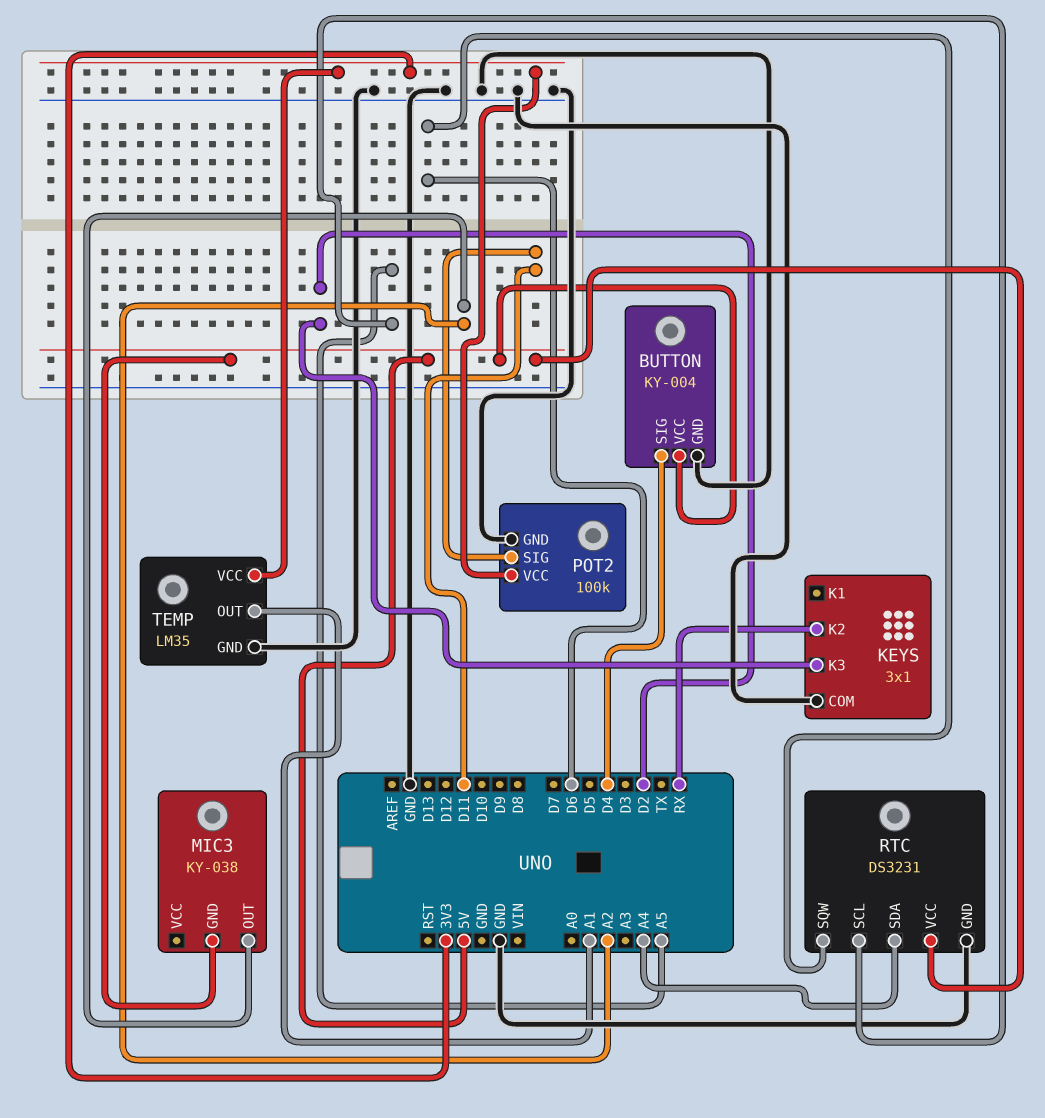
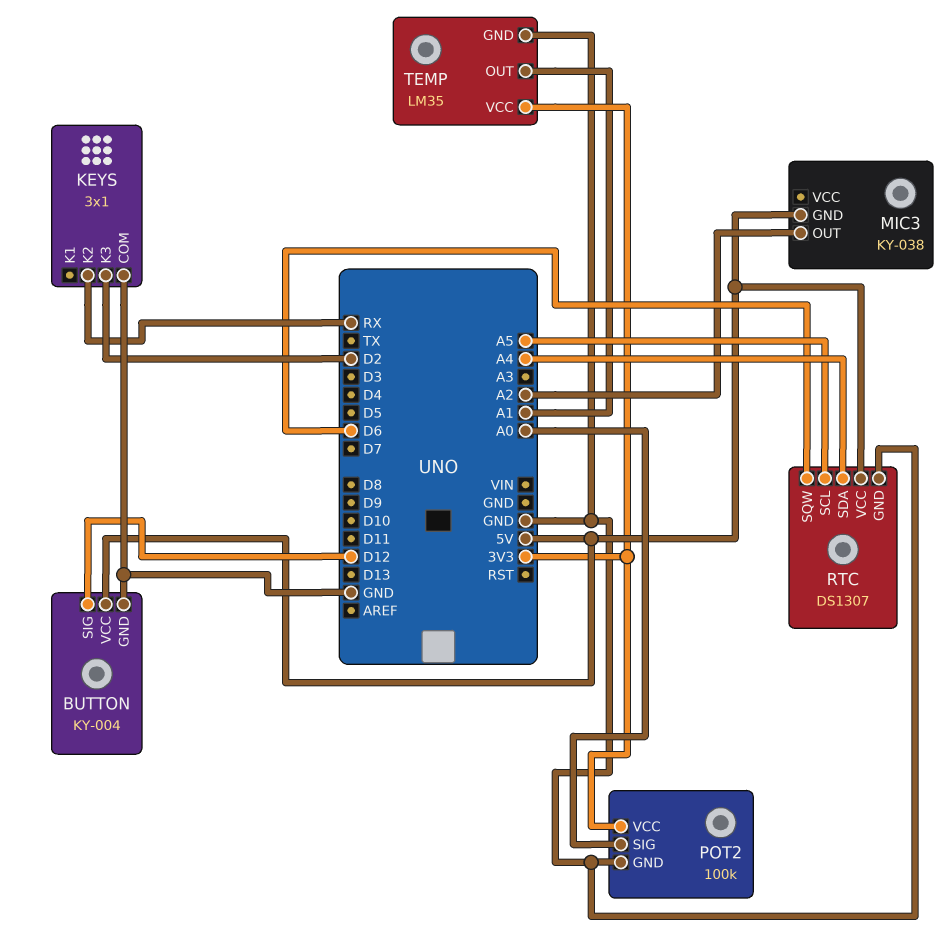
BUTTON pin SIG: D4 -> D12
POT2 pin SIG: D11 -> A0
RTC: DS3231 -> DS1307

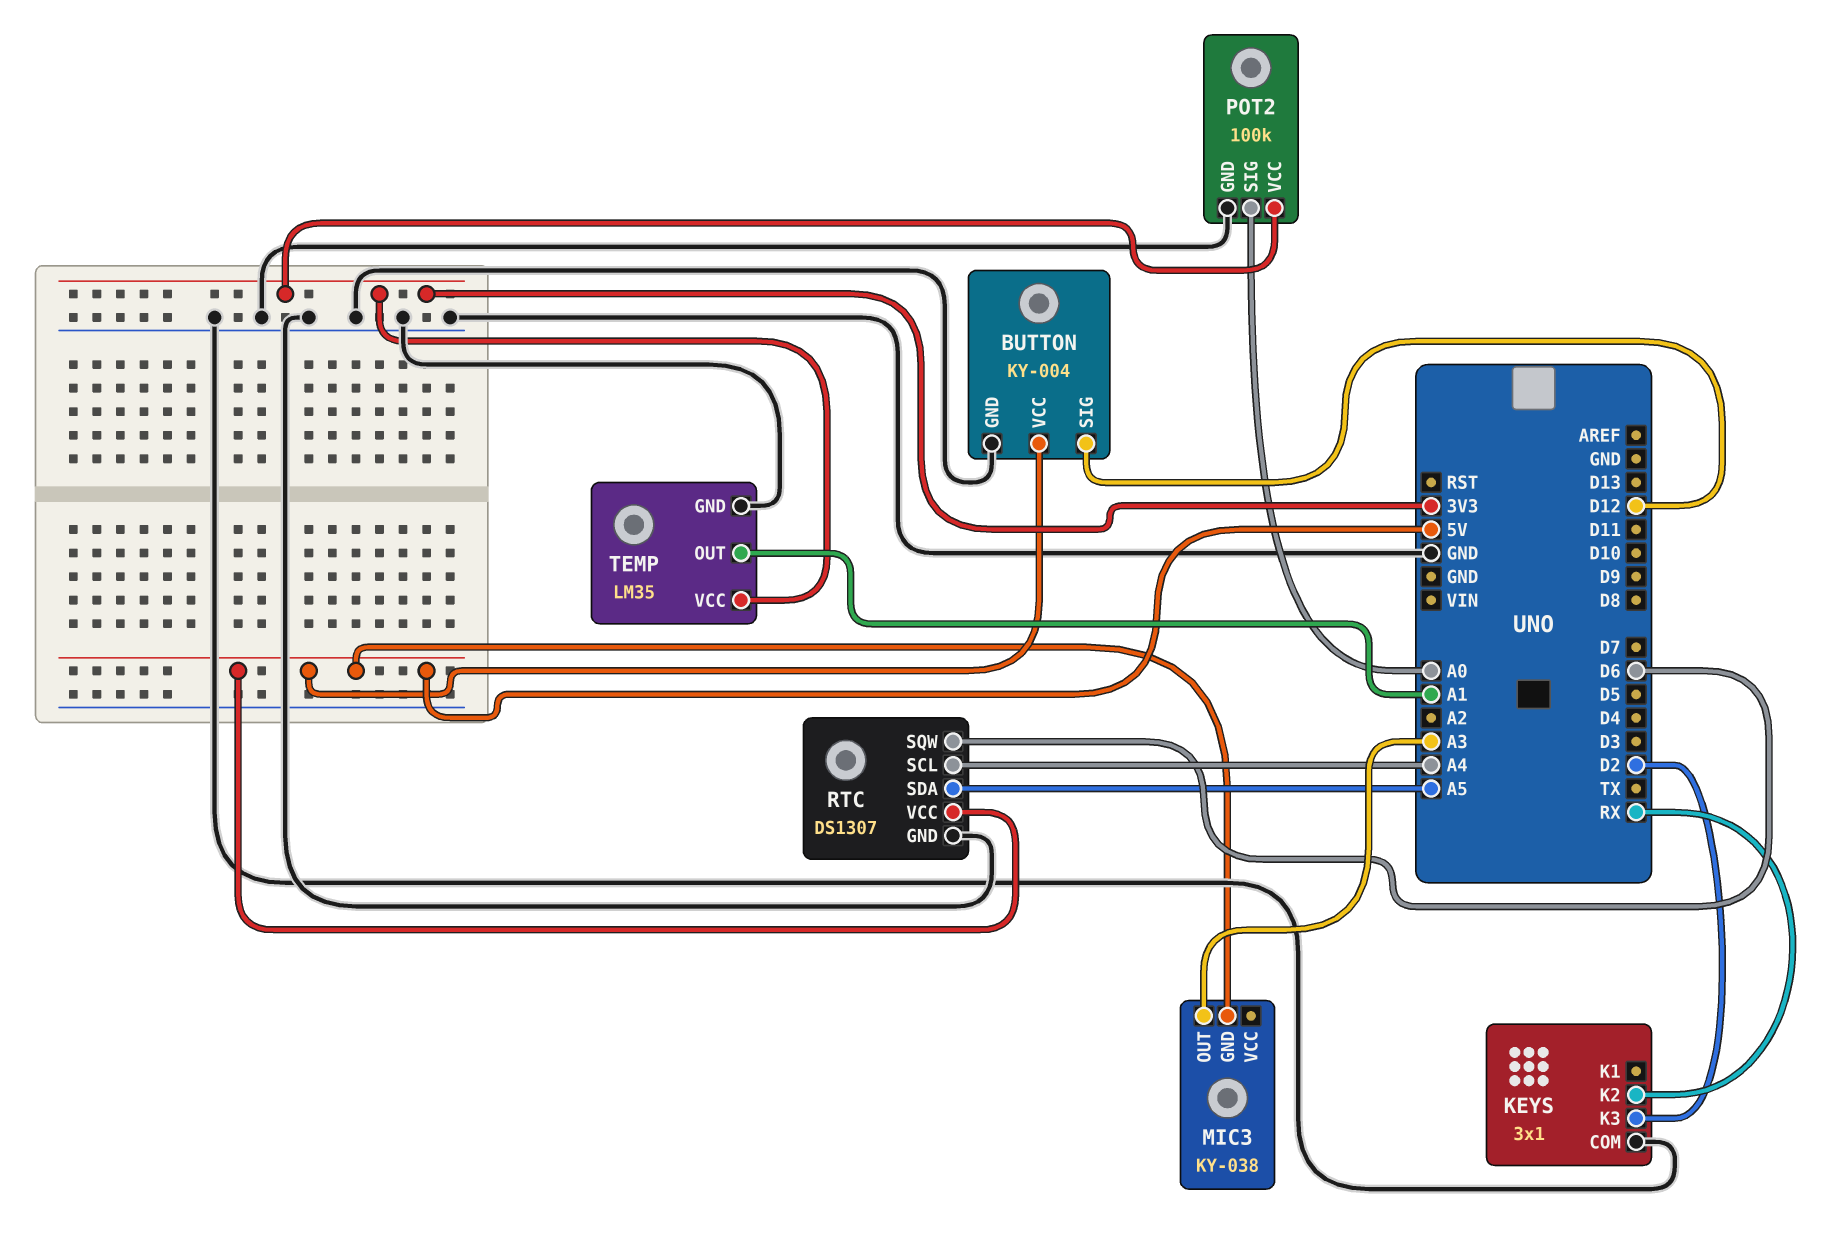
MIC3 pin OUT: A2 -> A3
RTC pin SCL: A5 -> A4
RTC pin SDA: A4 -> A5

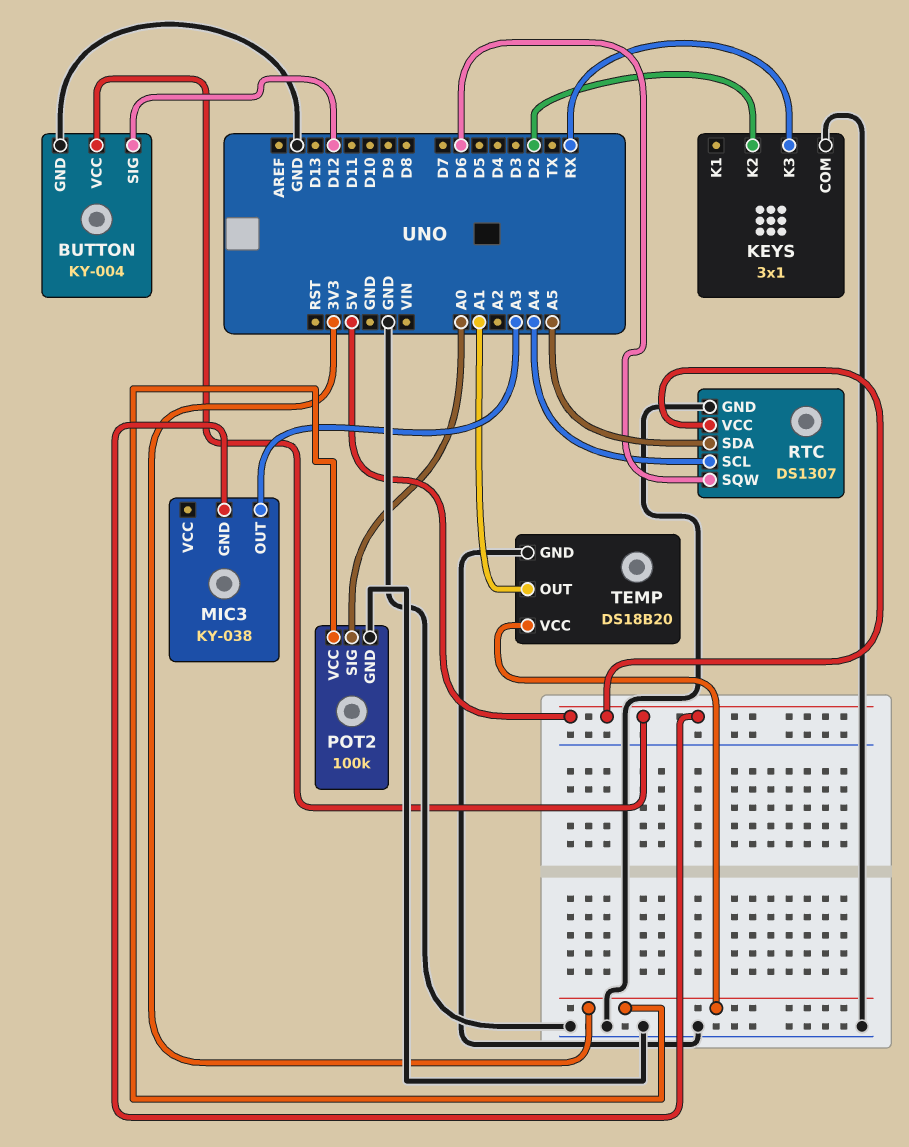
KEYS pin K2: RX -> D2
KEYS pin K3: D2 -> RX
TEMP: LM35 -> DS18B20

